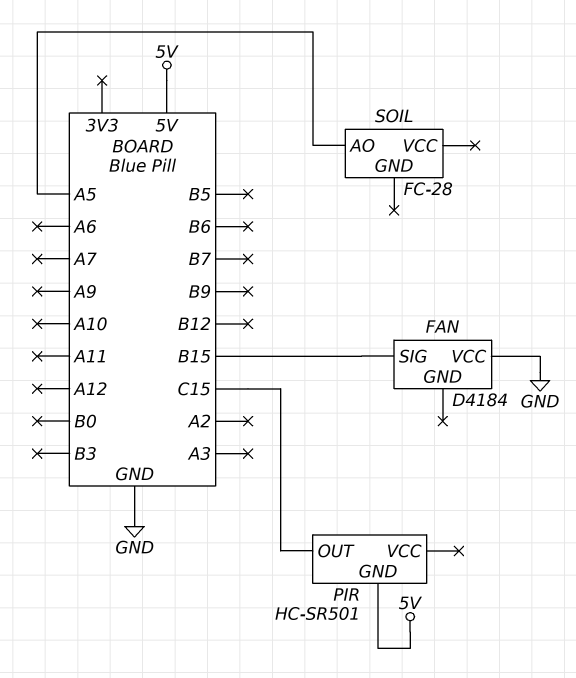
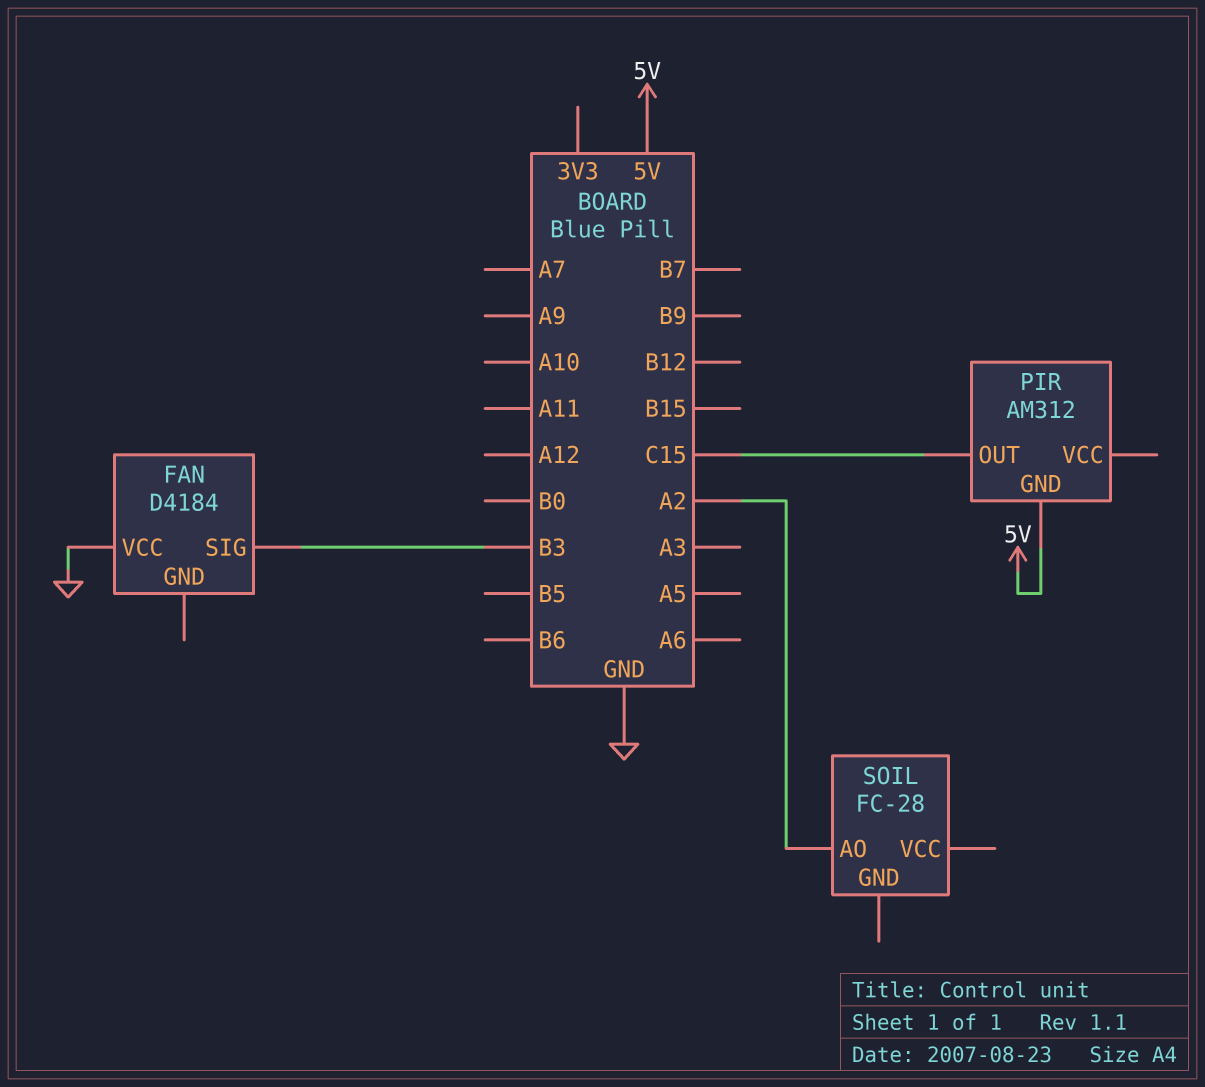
FAN pin SIG: B15 -> B3
PIR: HC-SR501 -> AM312
SOIL pin AO: A5 -> A2

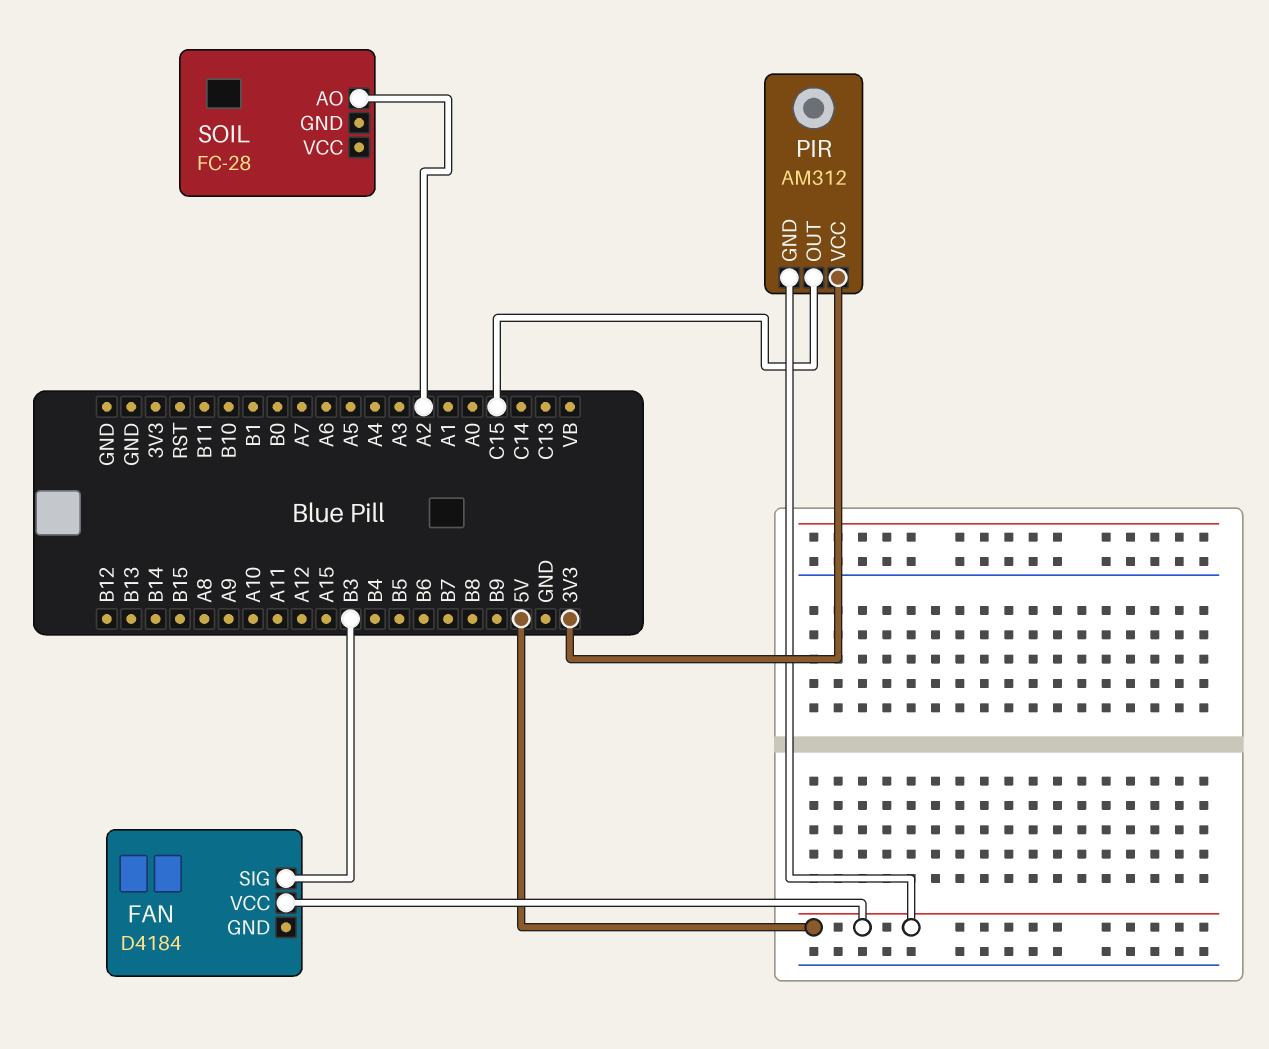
FAN pin VCC: GND -> 5V
PIR pin VCC: none -> 3V3

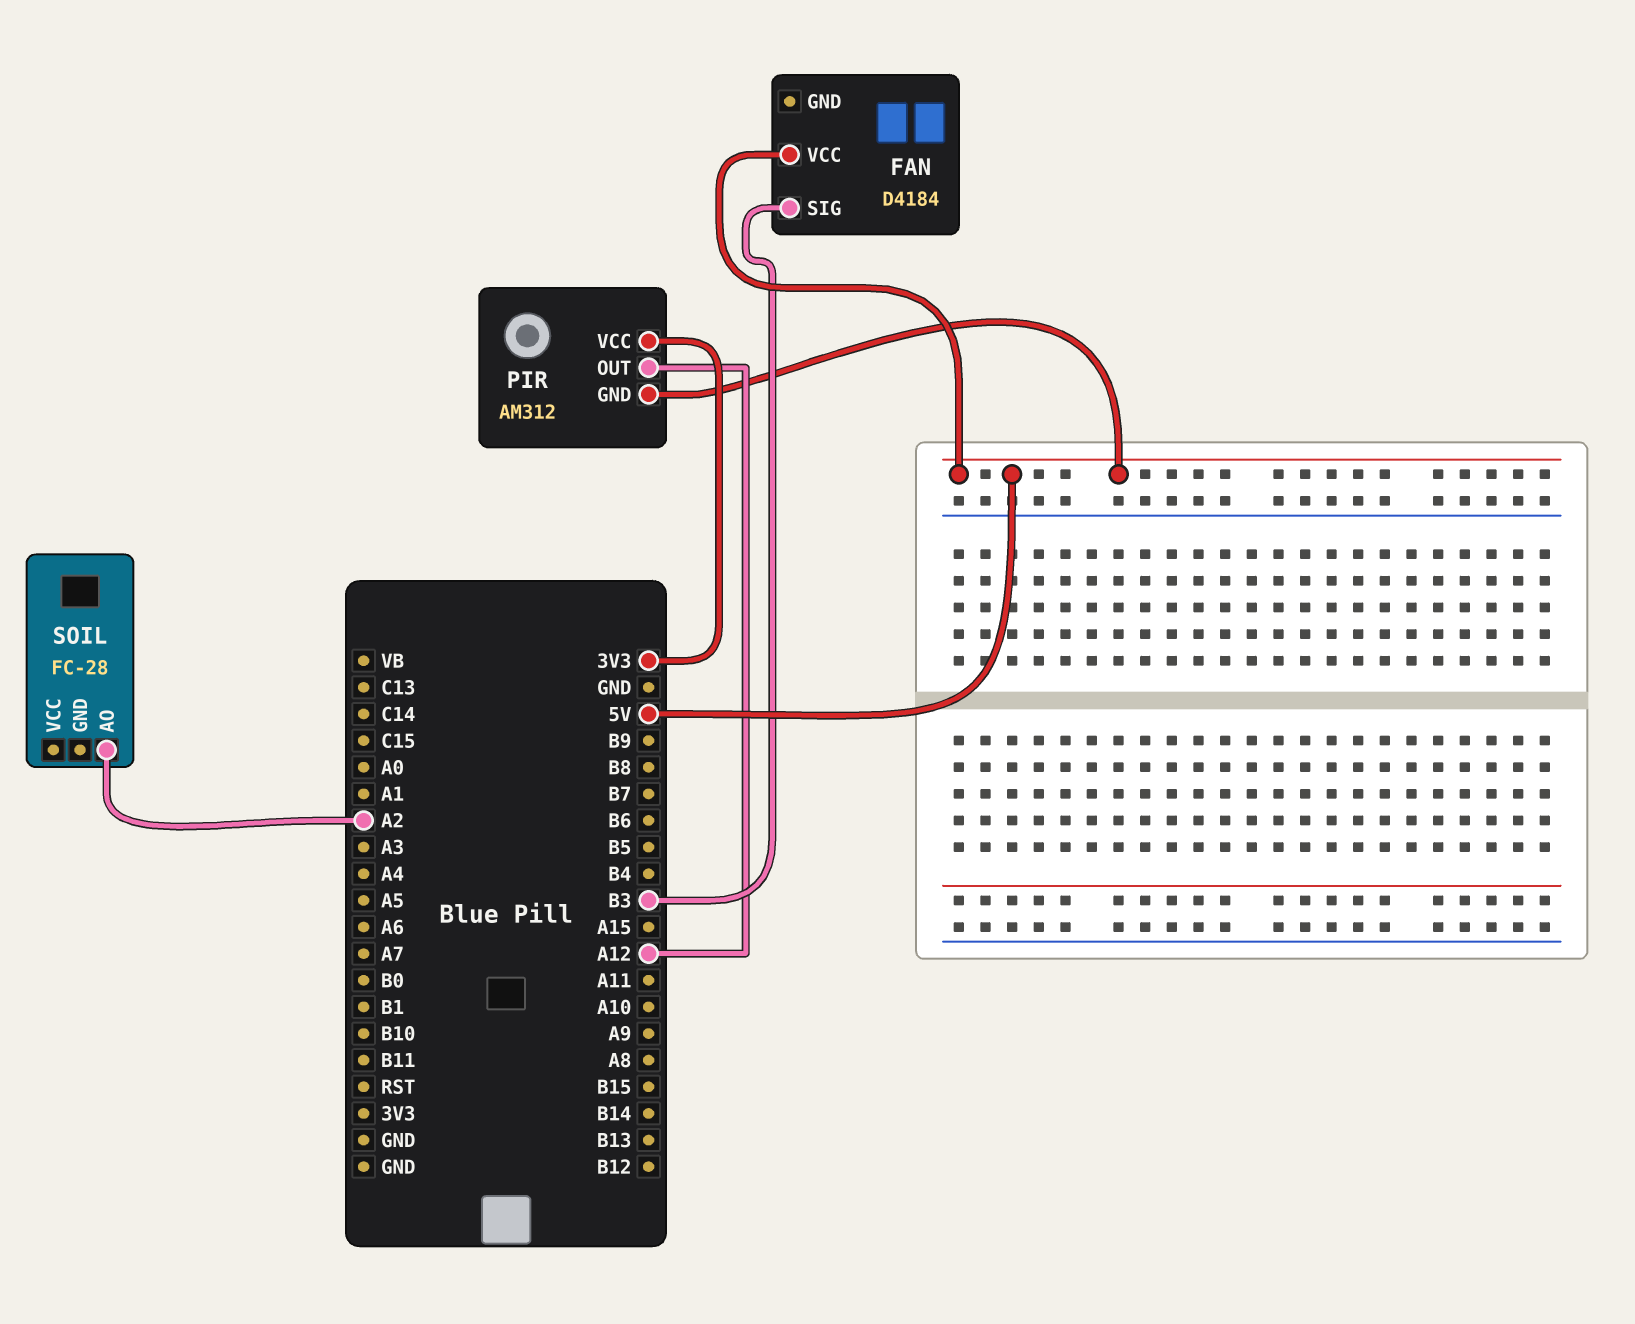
PIR pin OUT: C15 -> A12

